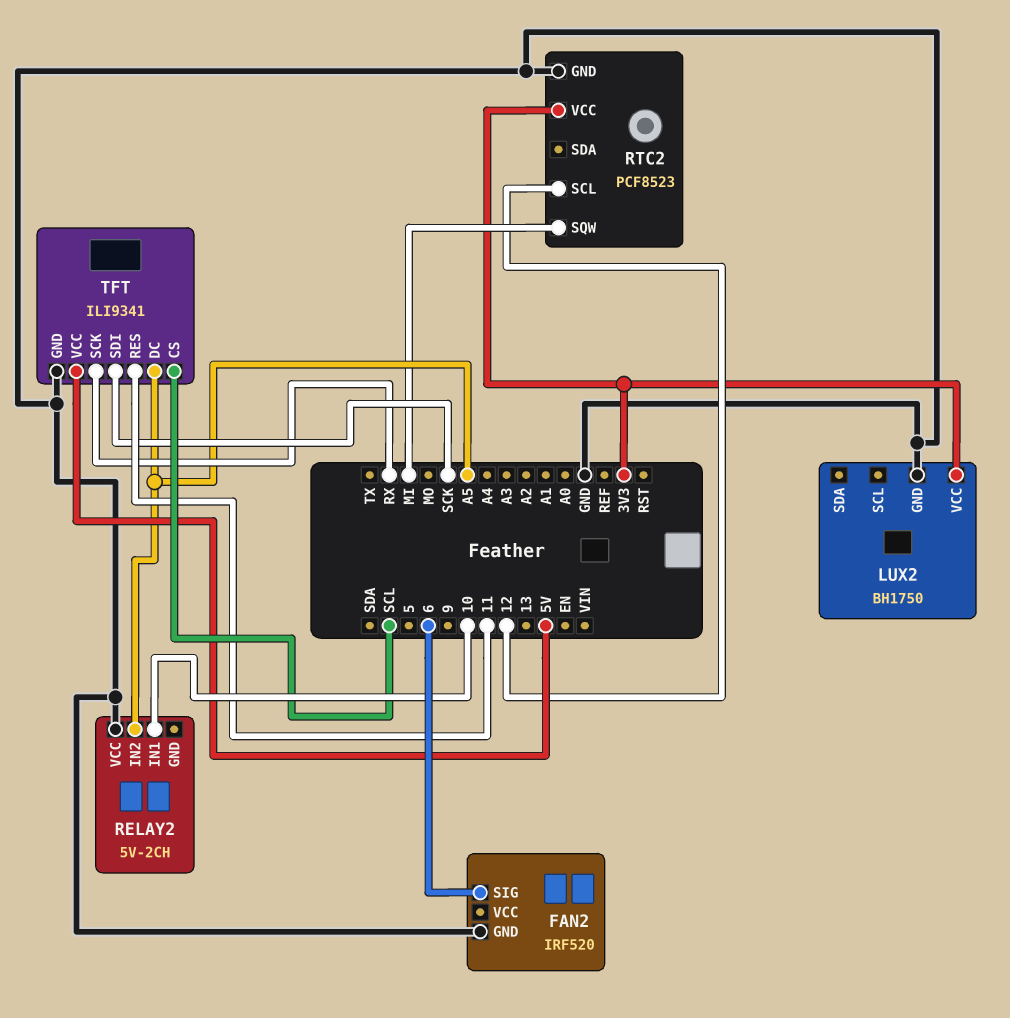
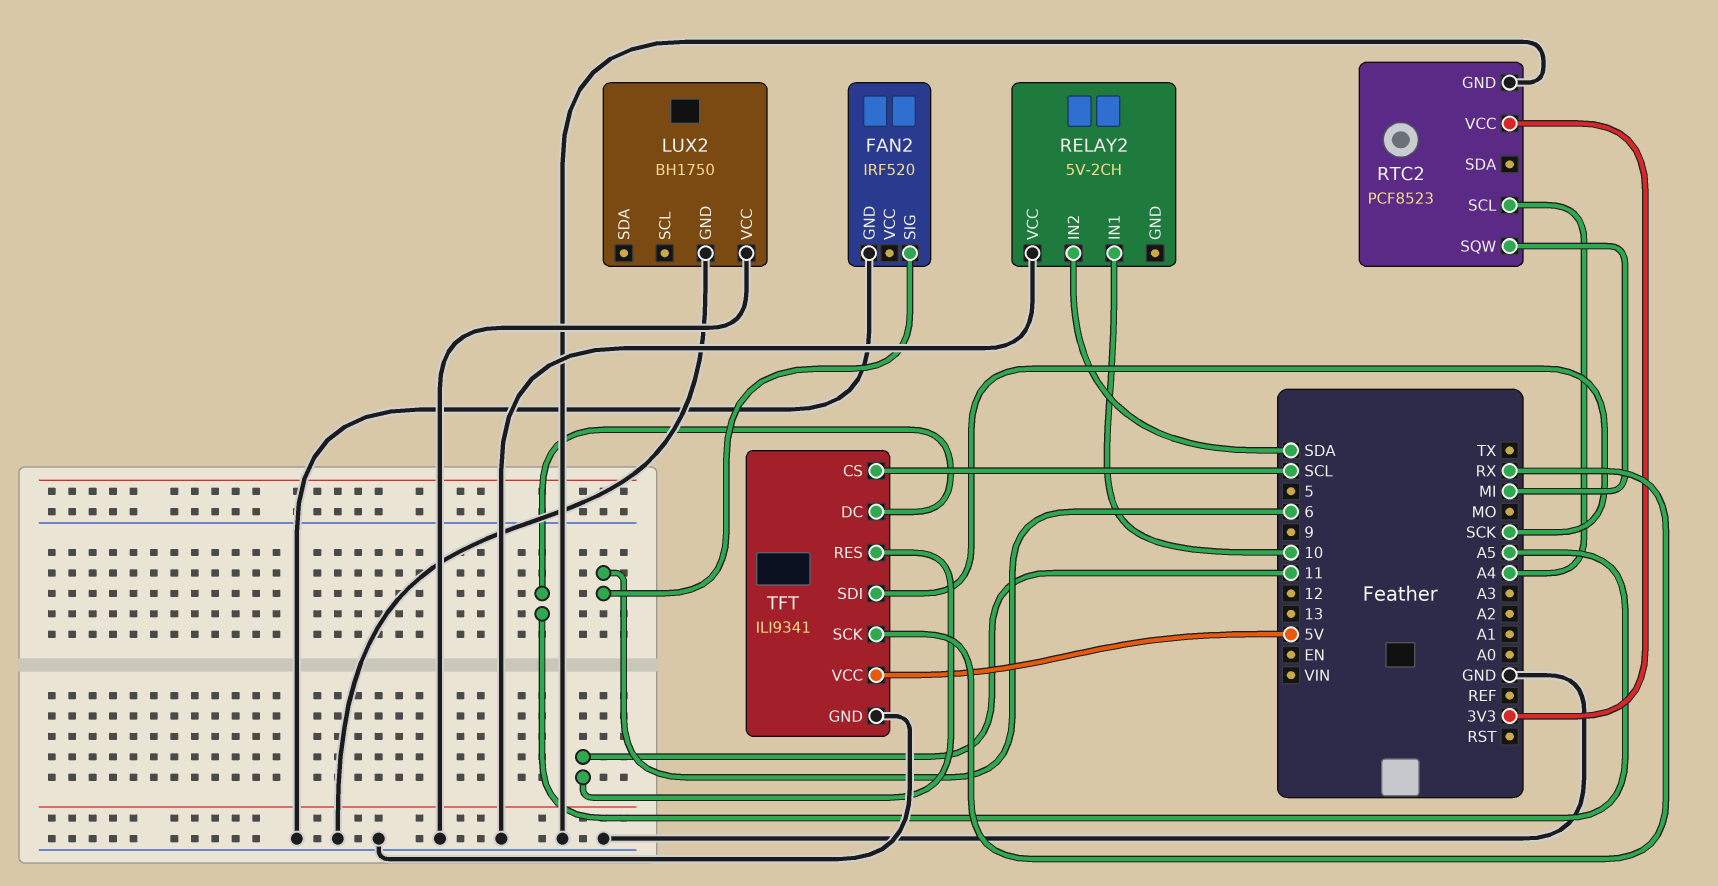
LUX2 pin VCC: 3V3 -> GND
RELAY2 pin IN2: A5 -> SDA
RTC2 pin SCL: 12 -> A4

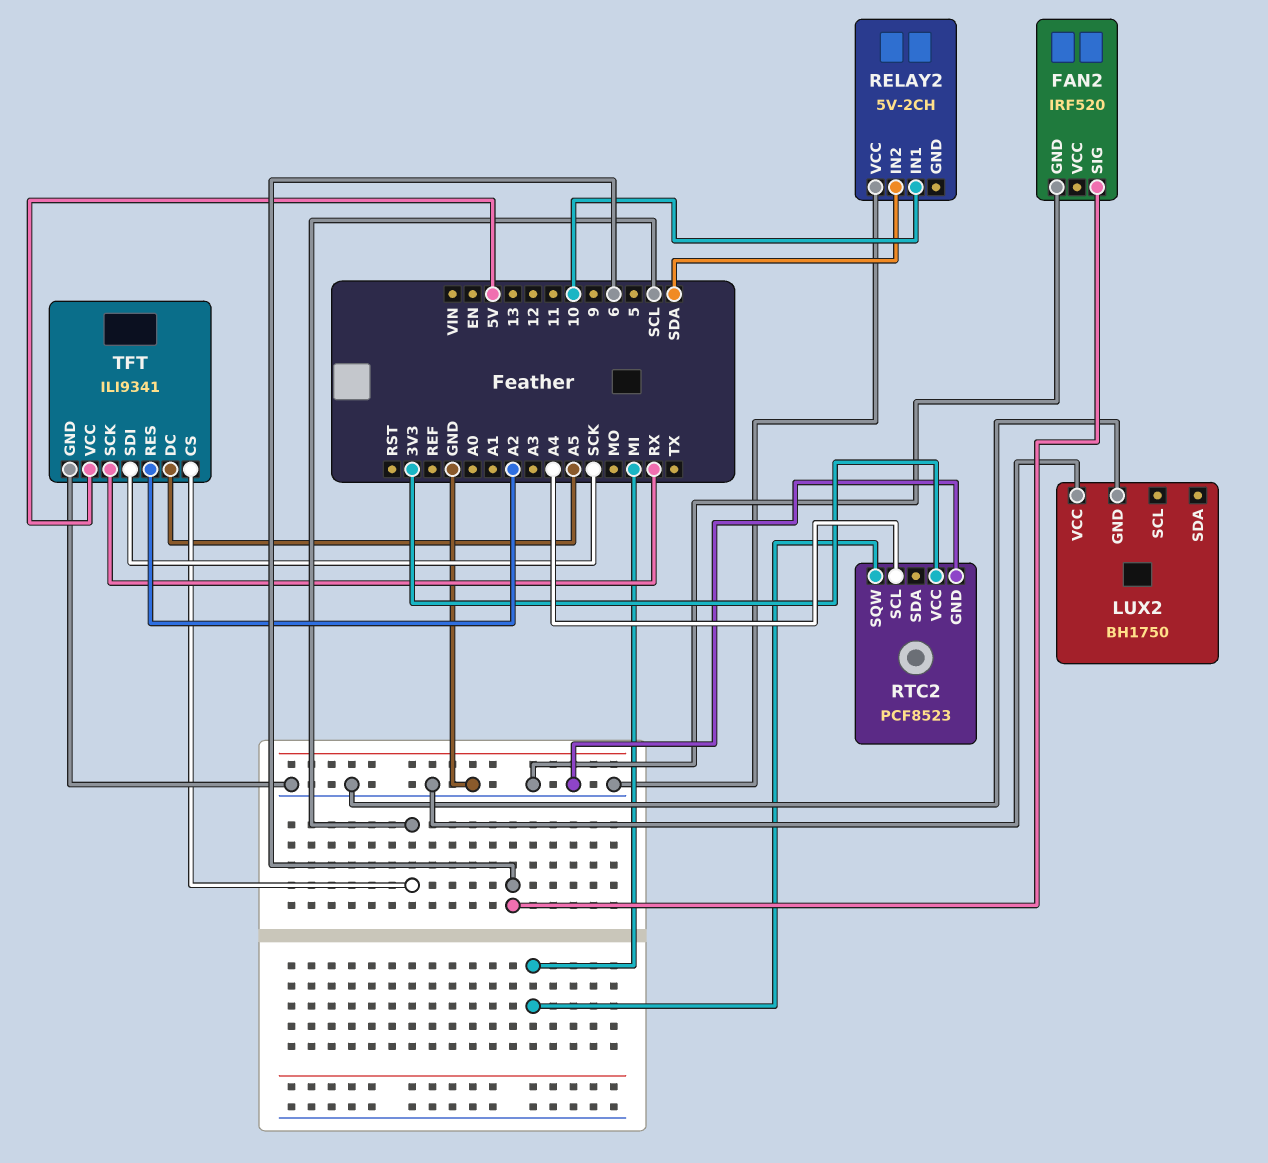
TFT pin RES: 11 -> A2

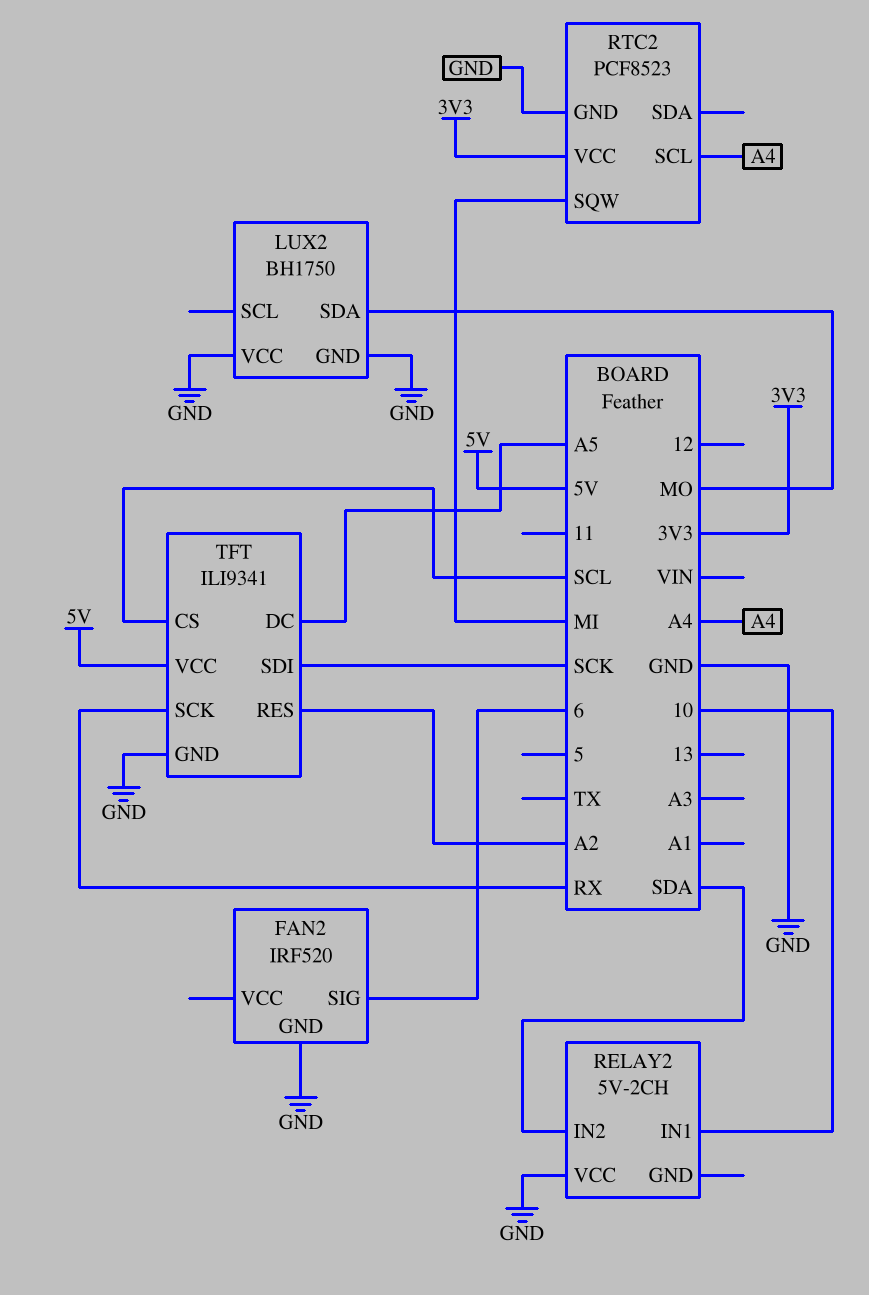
LUX2 pin SDA: none -> MO

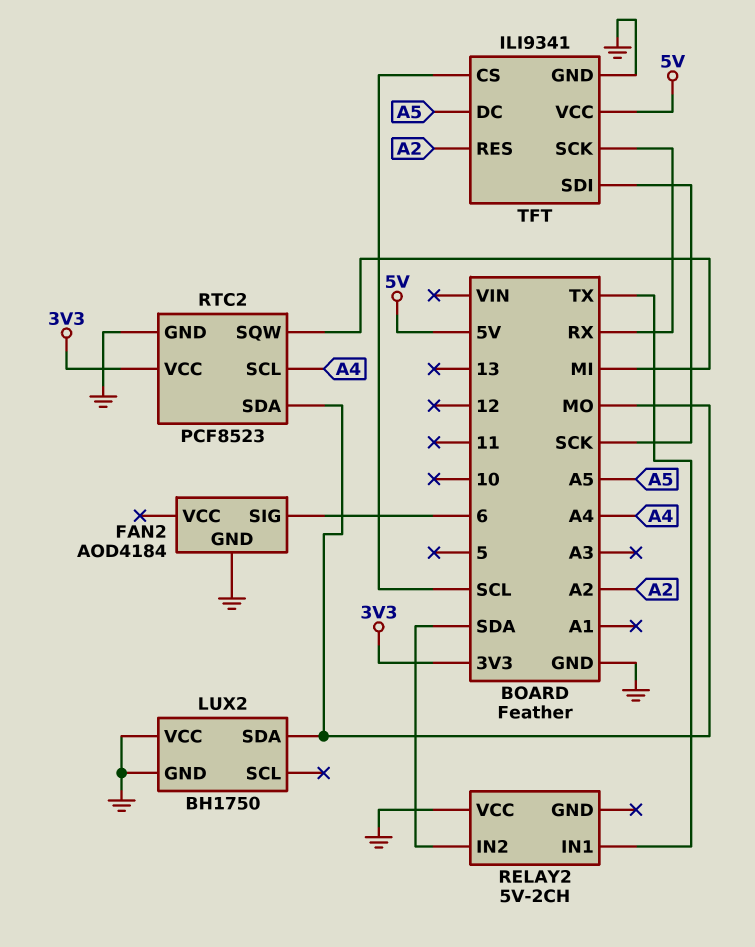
FAN2: IRF520 -> AOD4184
RELAY2 pin IN1: 10 -> TX
RTC2 pin SDA: none -> MO

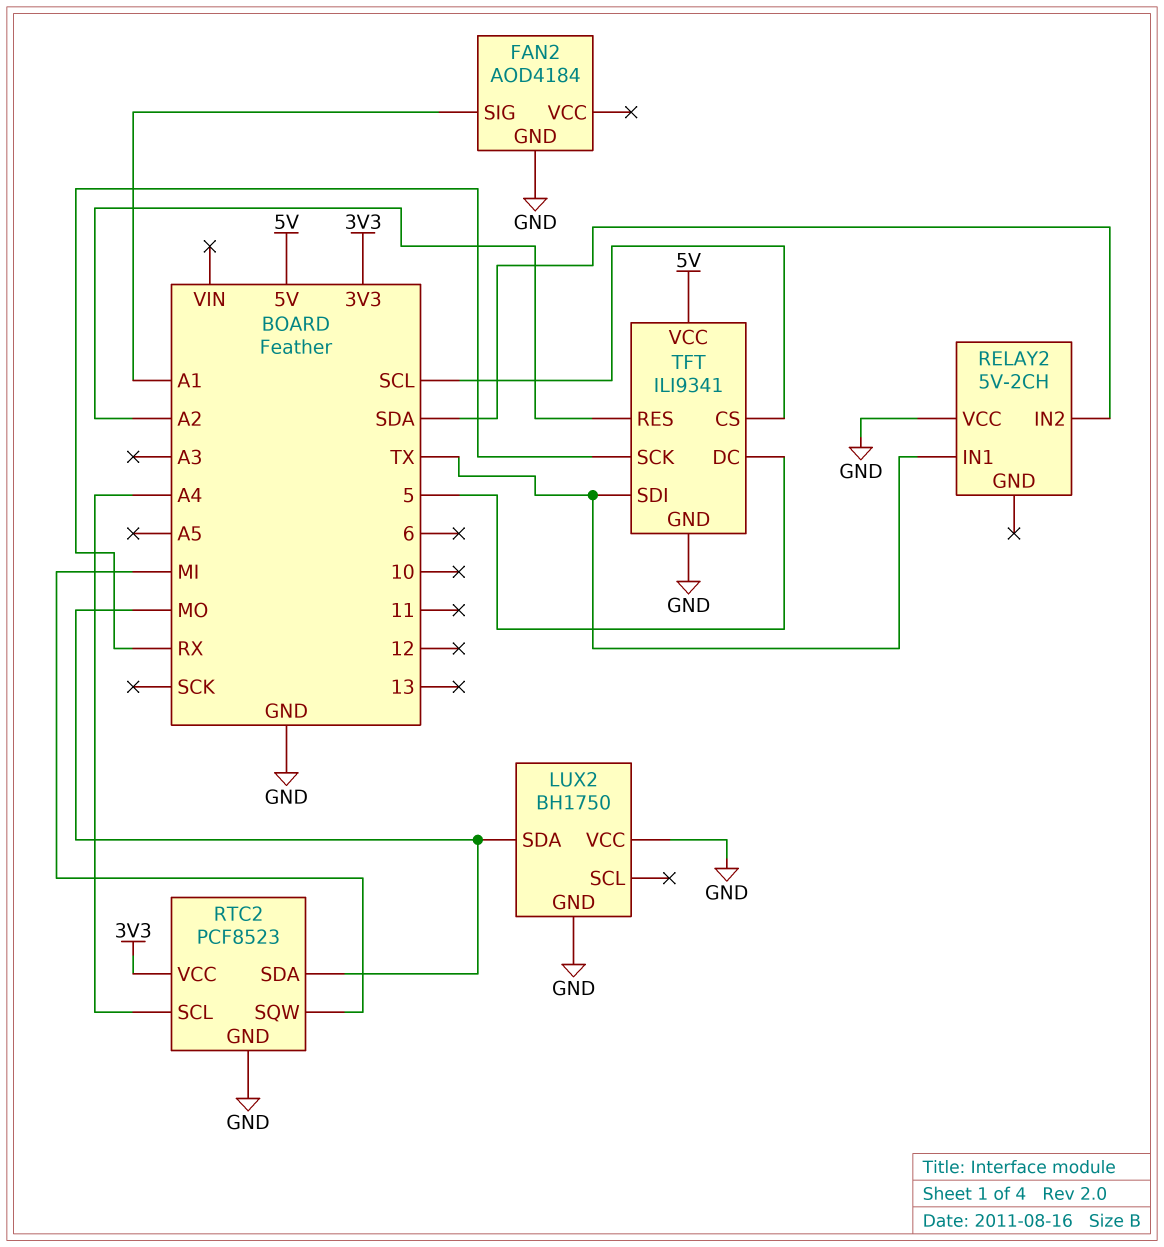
FAN2 pin SIG: 6 -> A1
TFT pin DC: A5 -> 5
TFT pin SDI: SCK -> TX

